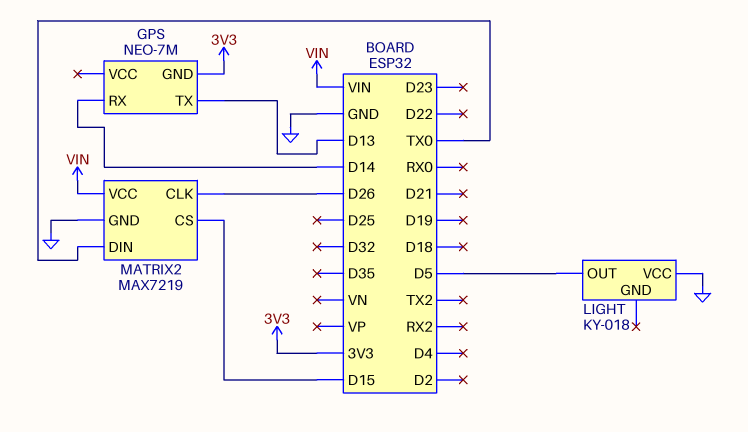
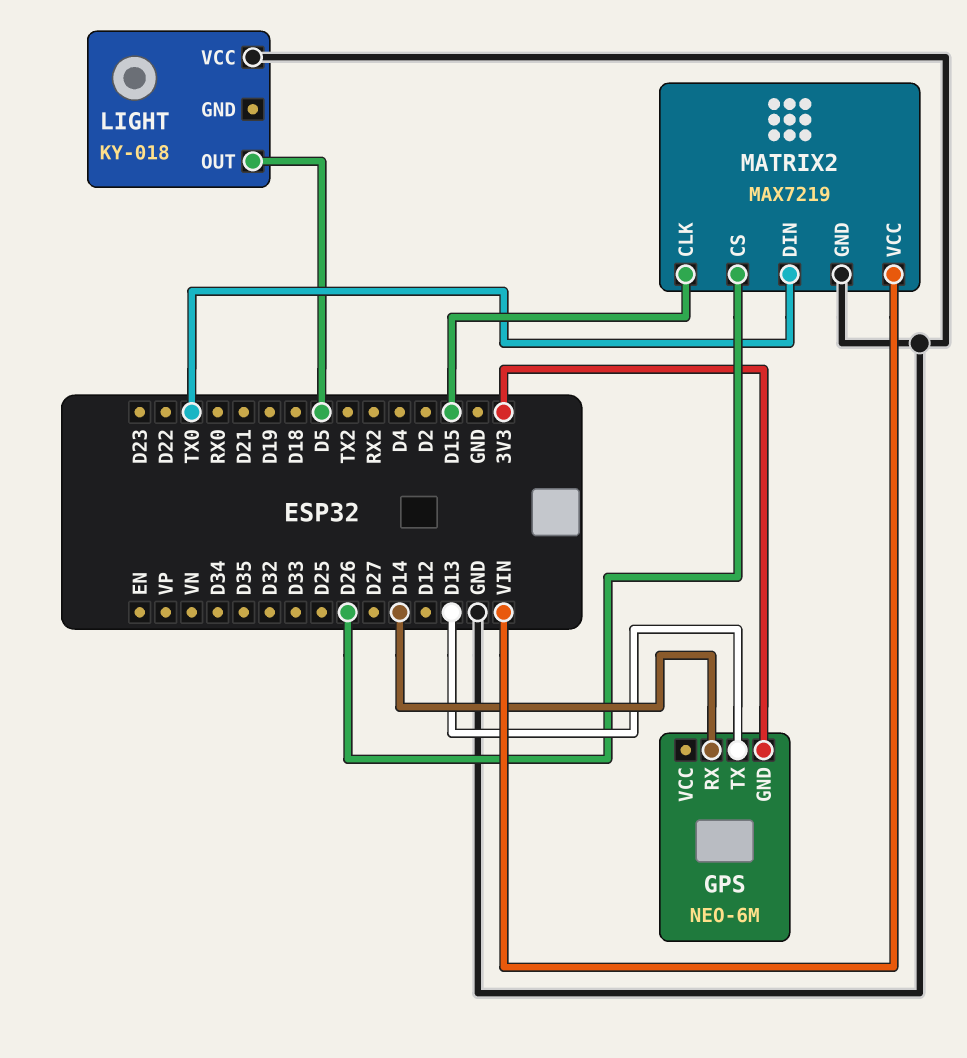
GPS: NEO-7M -> NEO-6M
MATRIX2 pin CLK: D26 -> D15
MATRIX2 pin CS: D15 -> D26

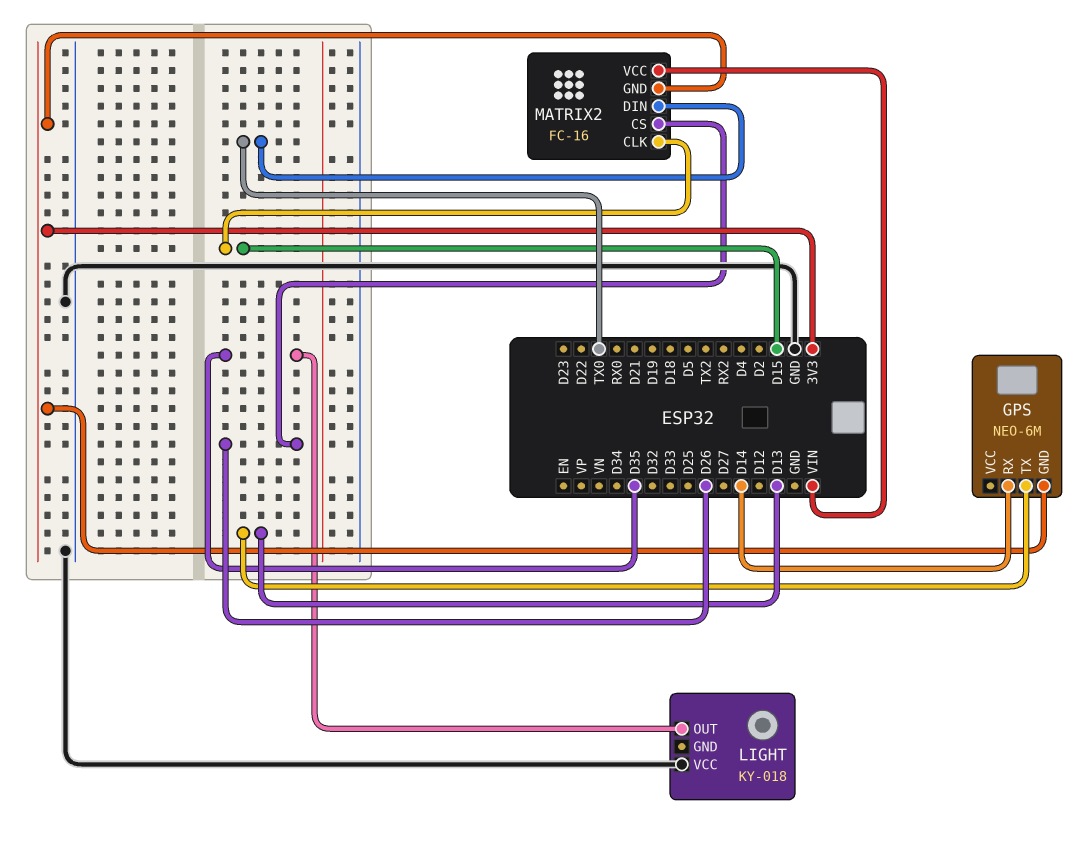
LIGHT pin OUT: D5 -> D35
MATRIX2: MAX7219 -> FC-16
MATRIX2 pin GND: GND -> 3V3

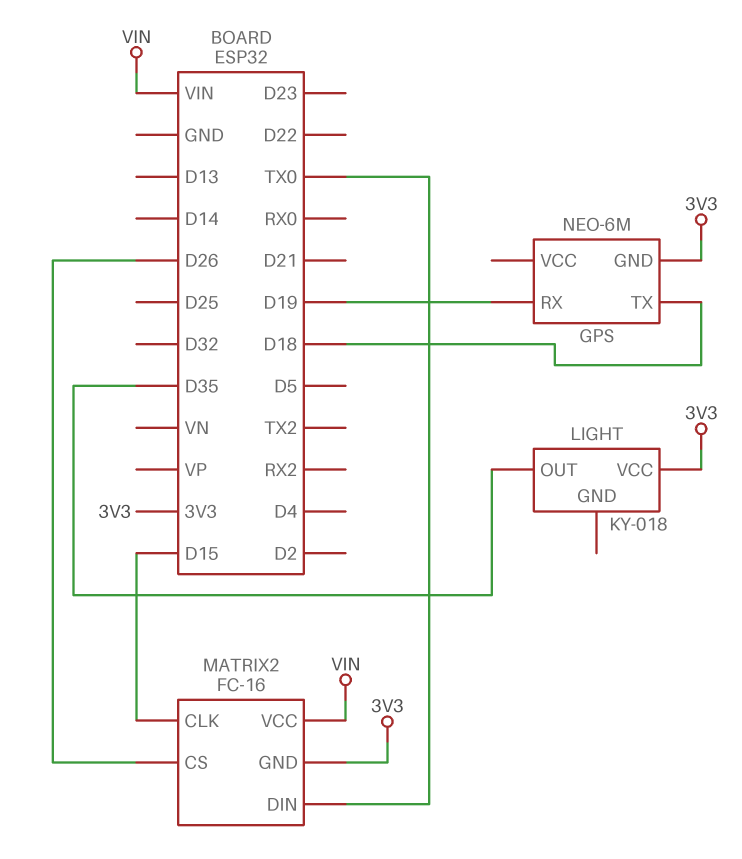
GPS pin RX: D14 -> D19
GPS pin TX: D13 -> D18
LIGHT pin VCC: GND -> 3V3

